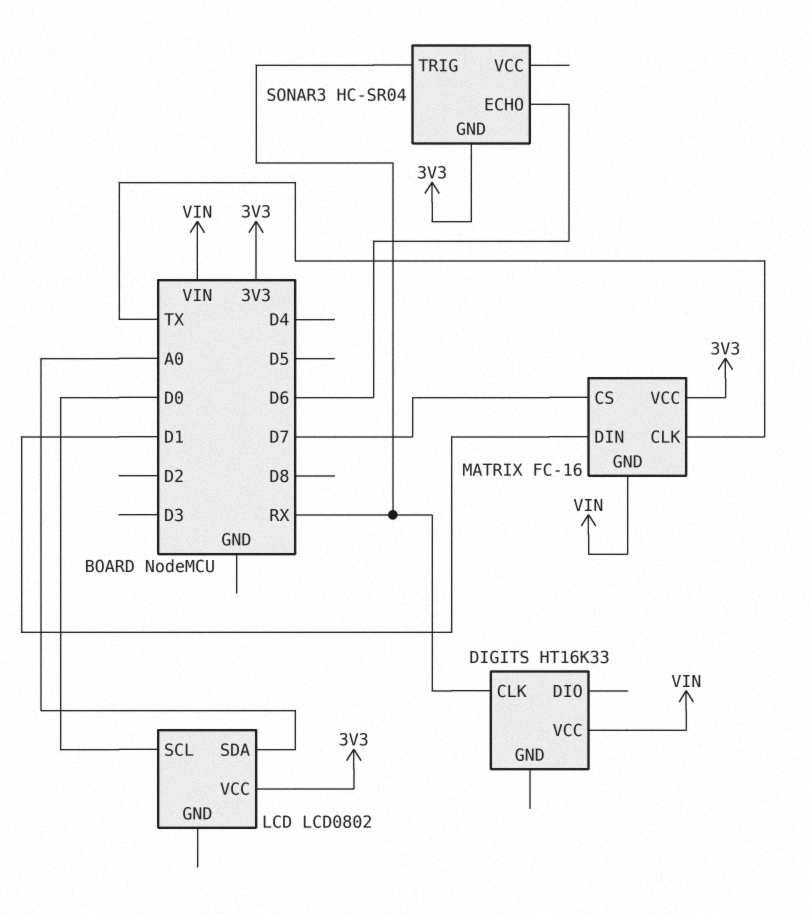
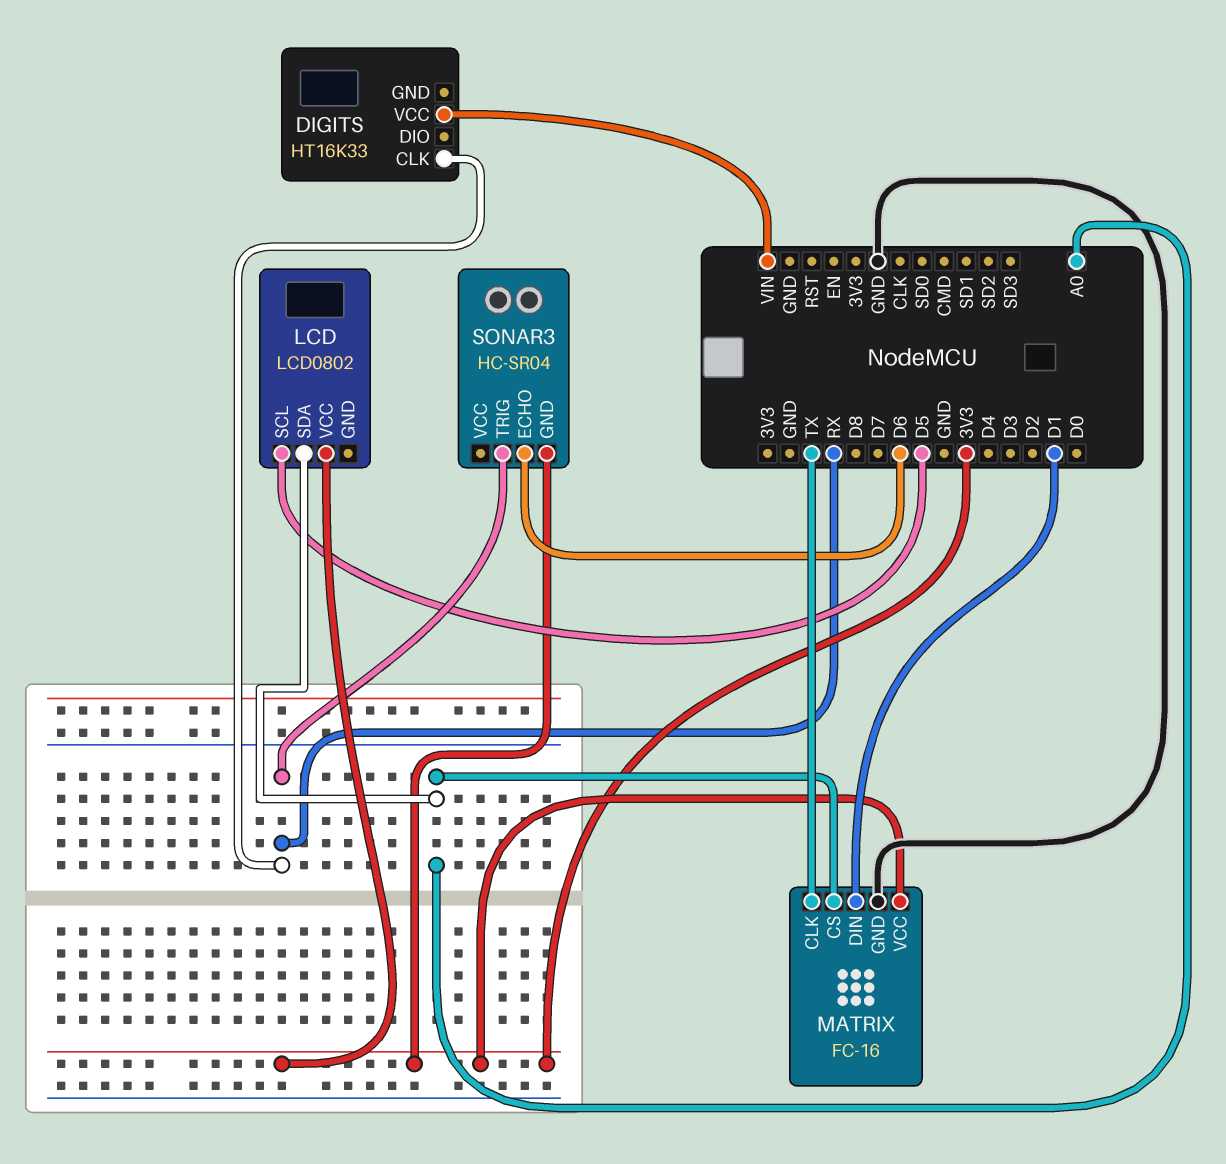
LCD pin SCL: D0 -> D5
MATRIX pin CS: D7 -> A0
MATRIX pin GND: VIN -> GND

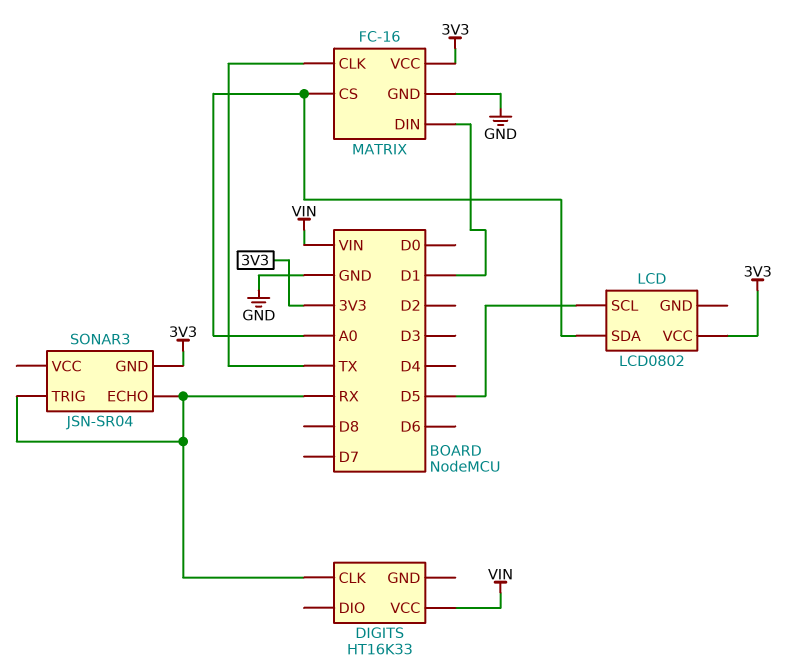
SONAR3: HC-SR04 -> JSN-SR04
SONAR3 pin ECHO: D6 -> RX

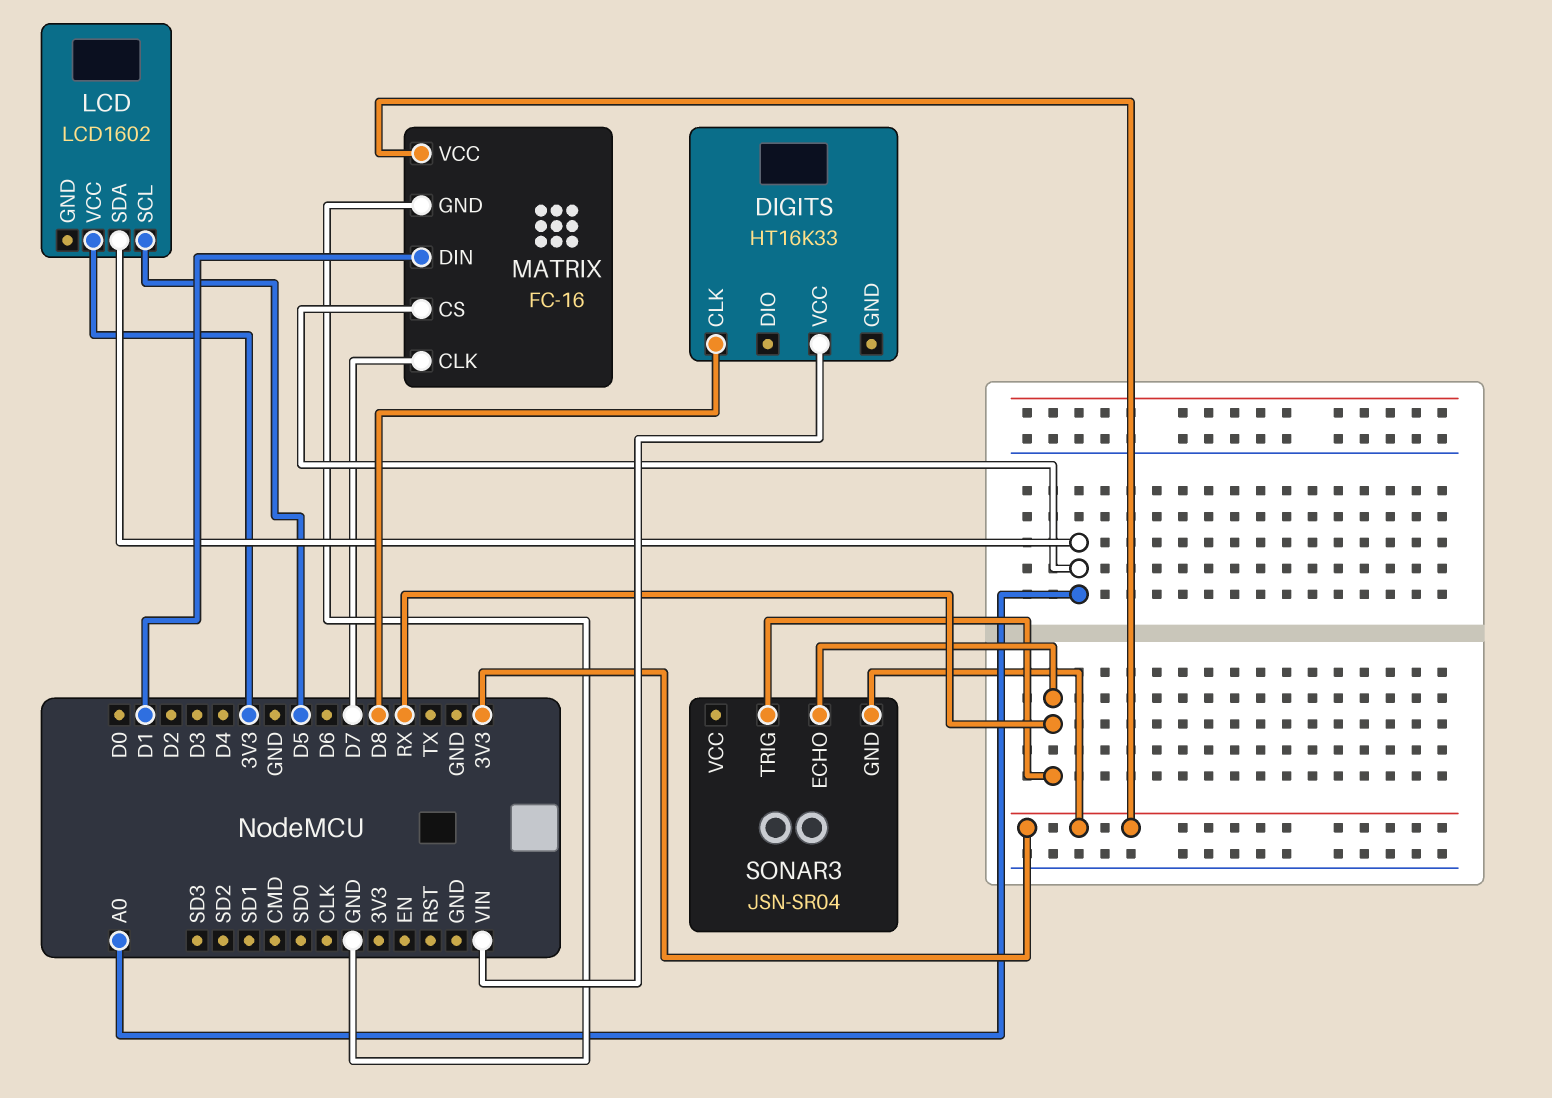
DIGITS pin CLK: RX -> D8
LCD: LCD0802 -> LCD1602
MATRIX pin CLK: TX -> D7

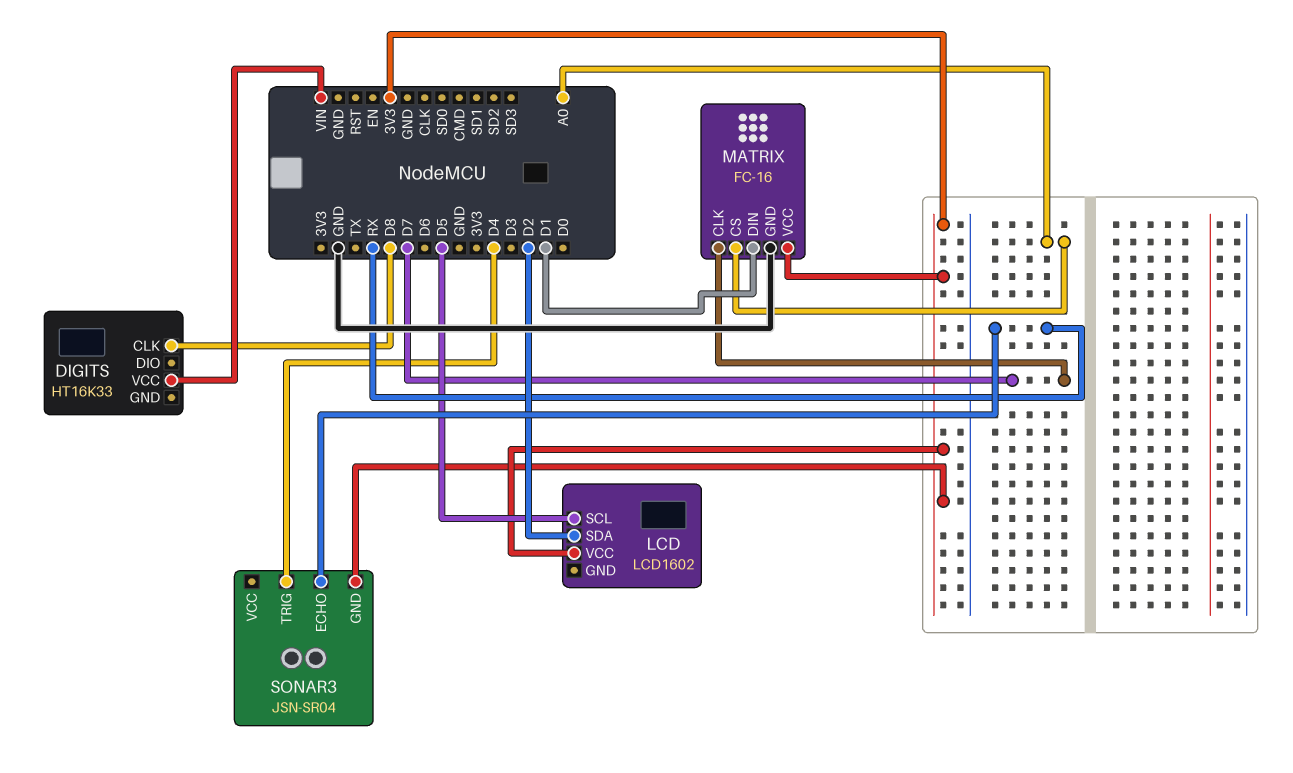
LCD pin SDA: A0 -> D2
SONAR3 pin TRIG: RX -> D4

